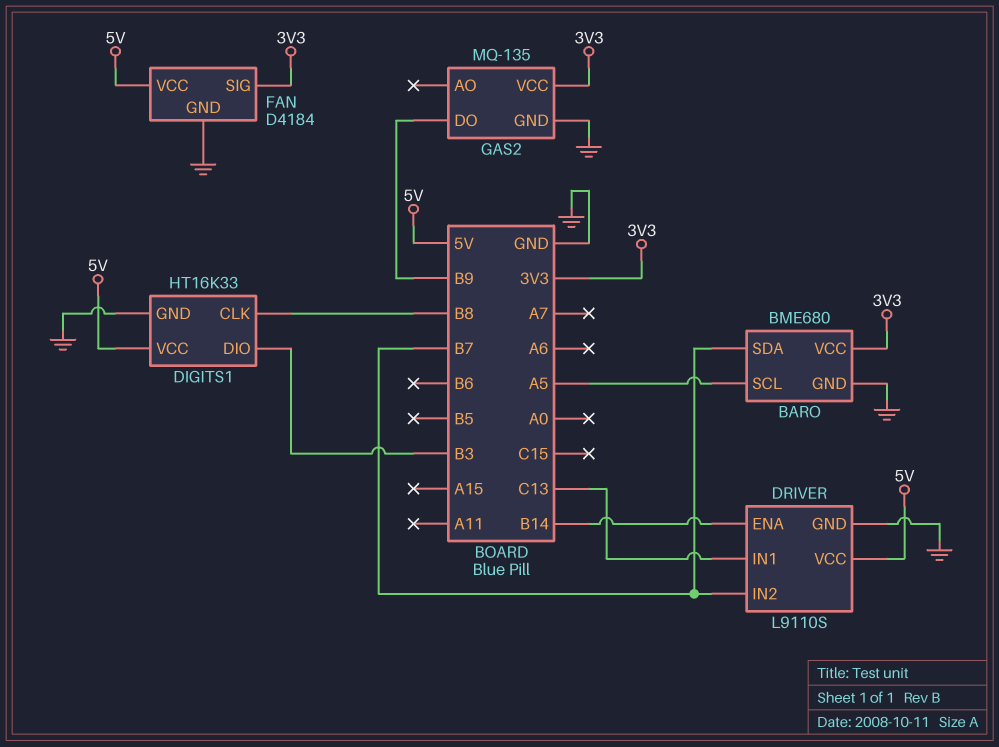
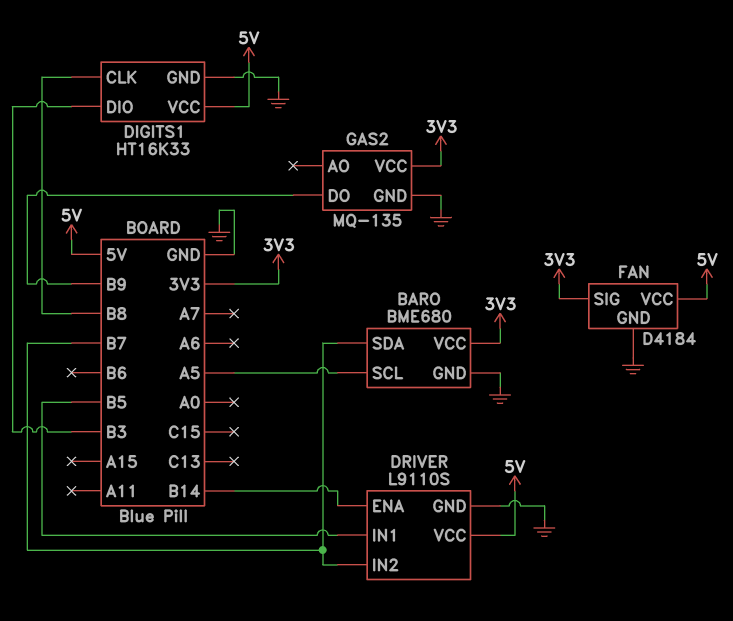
DRIVER pin IN1: C13 -> B5

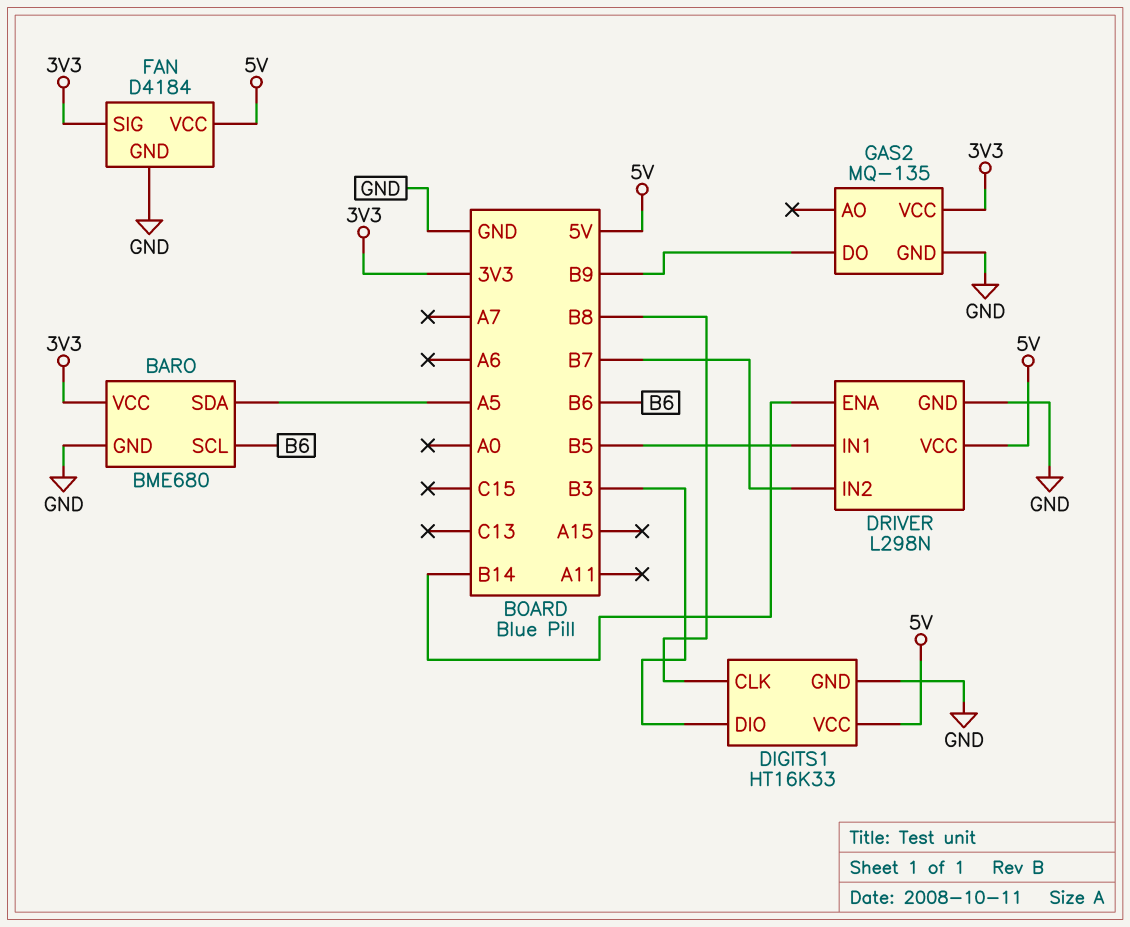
BARO pin SCL: A5 -> B6
BARO pin SDA: B7 -> A5
DRIVER: L9110S -> L298N

